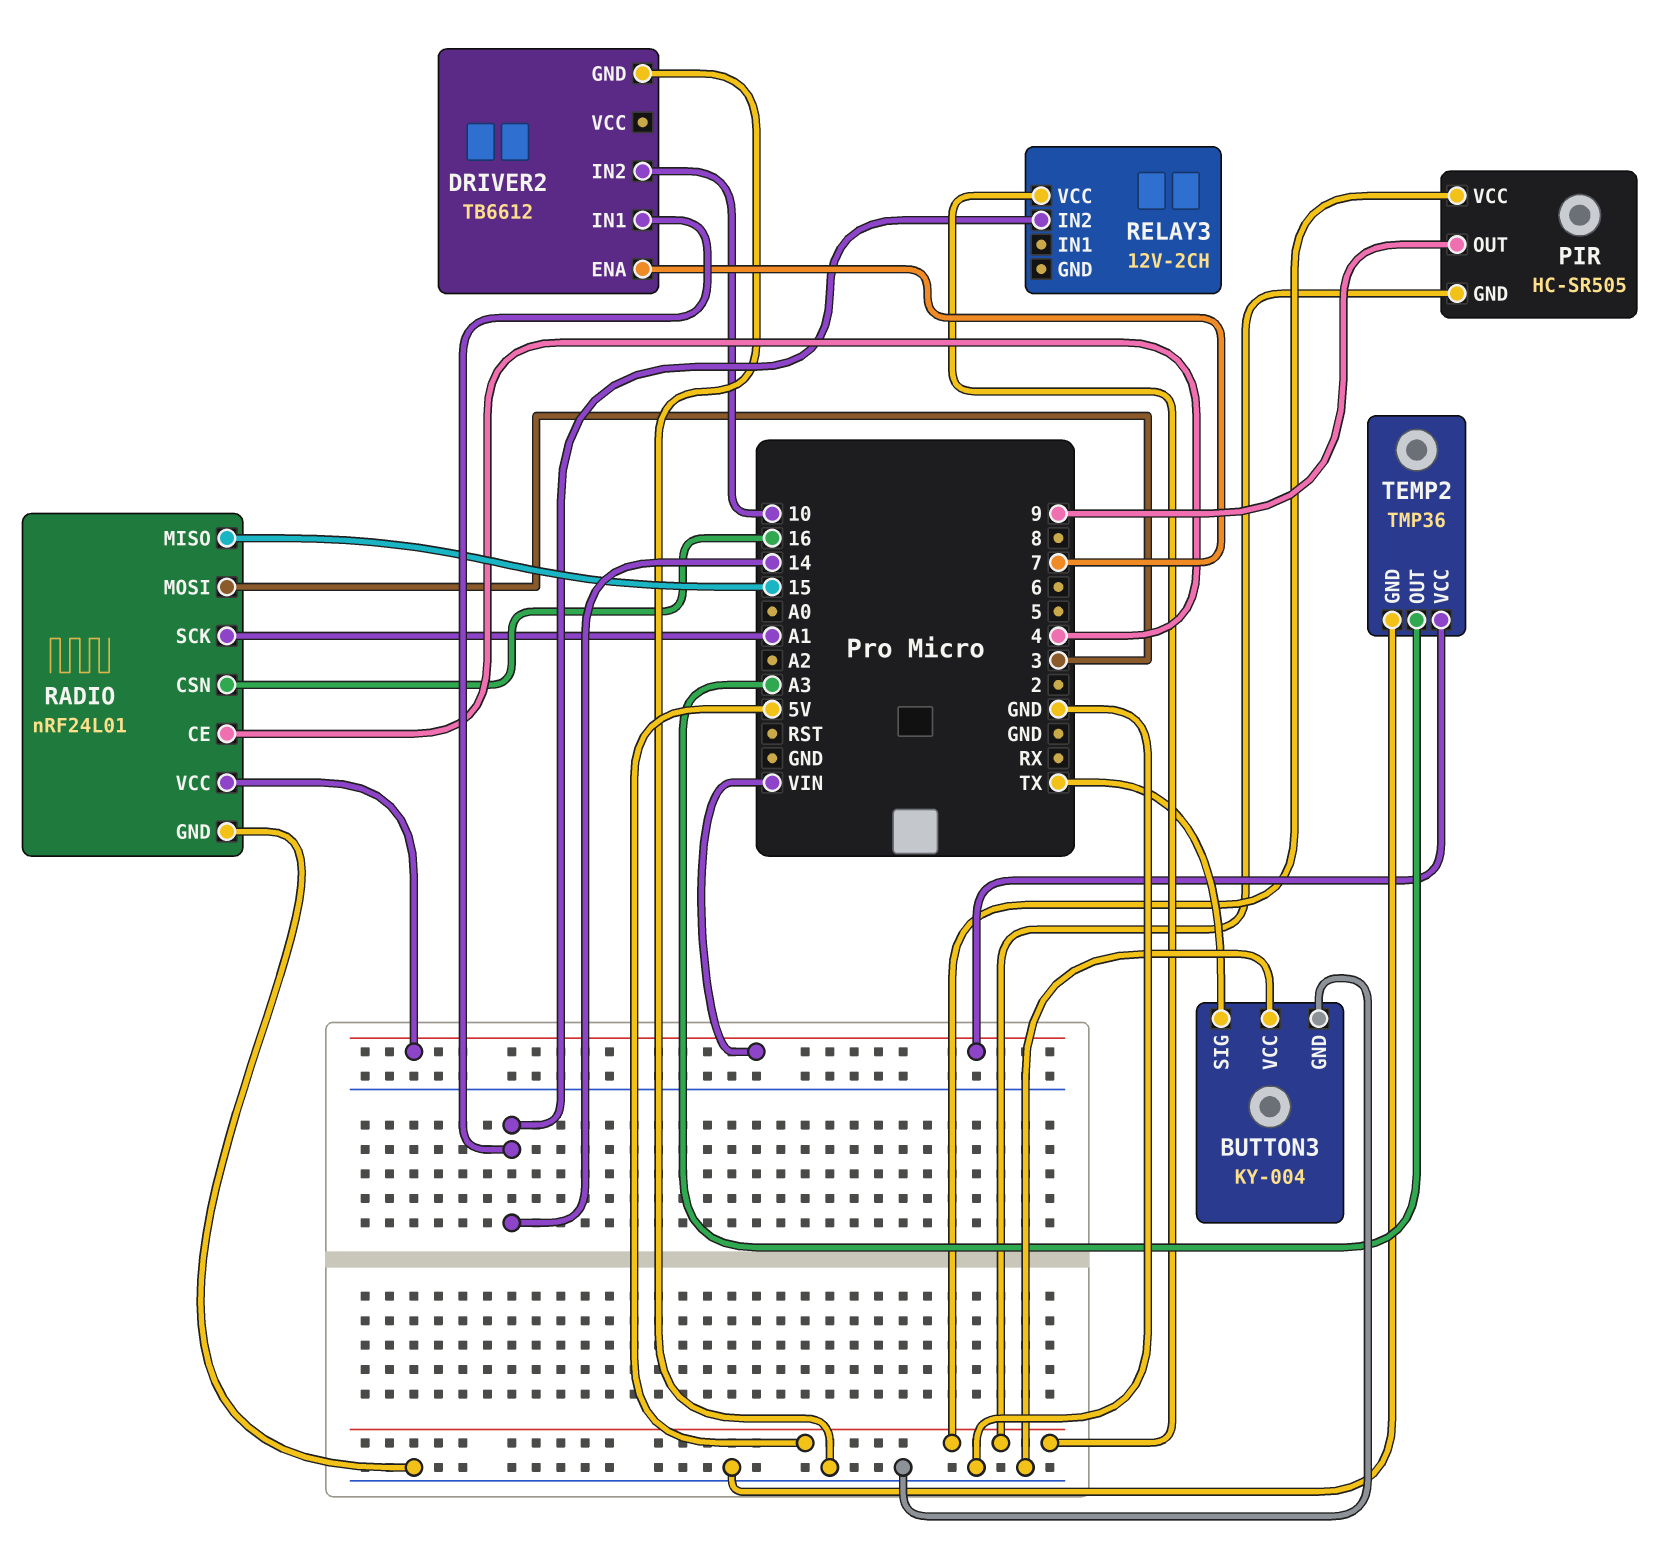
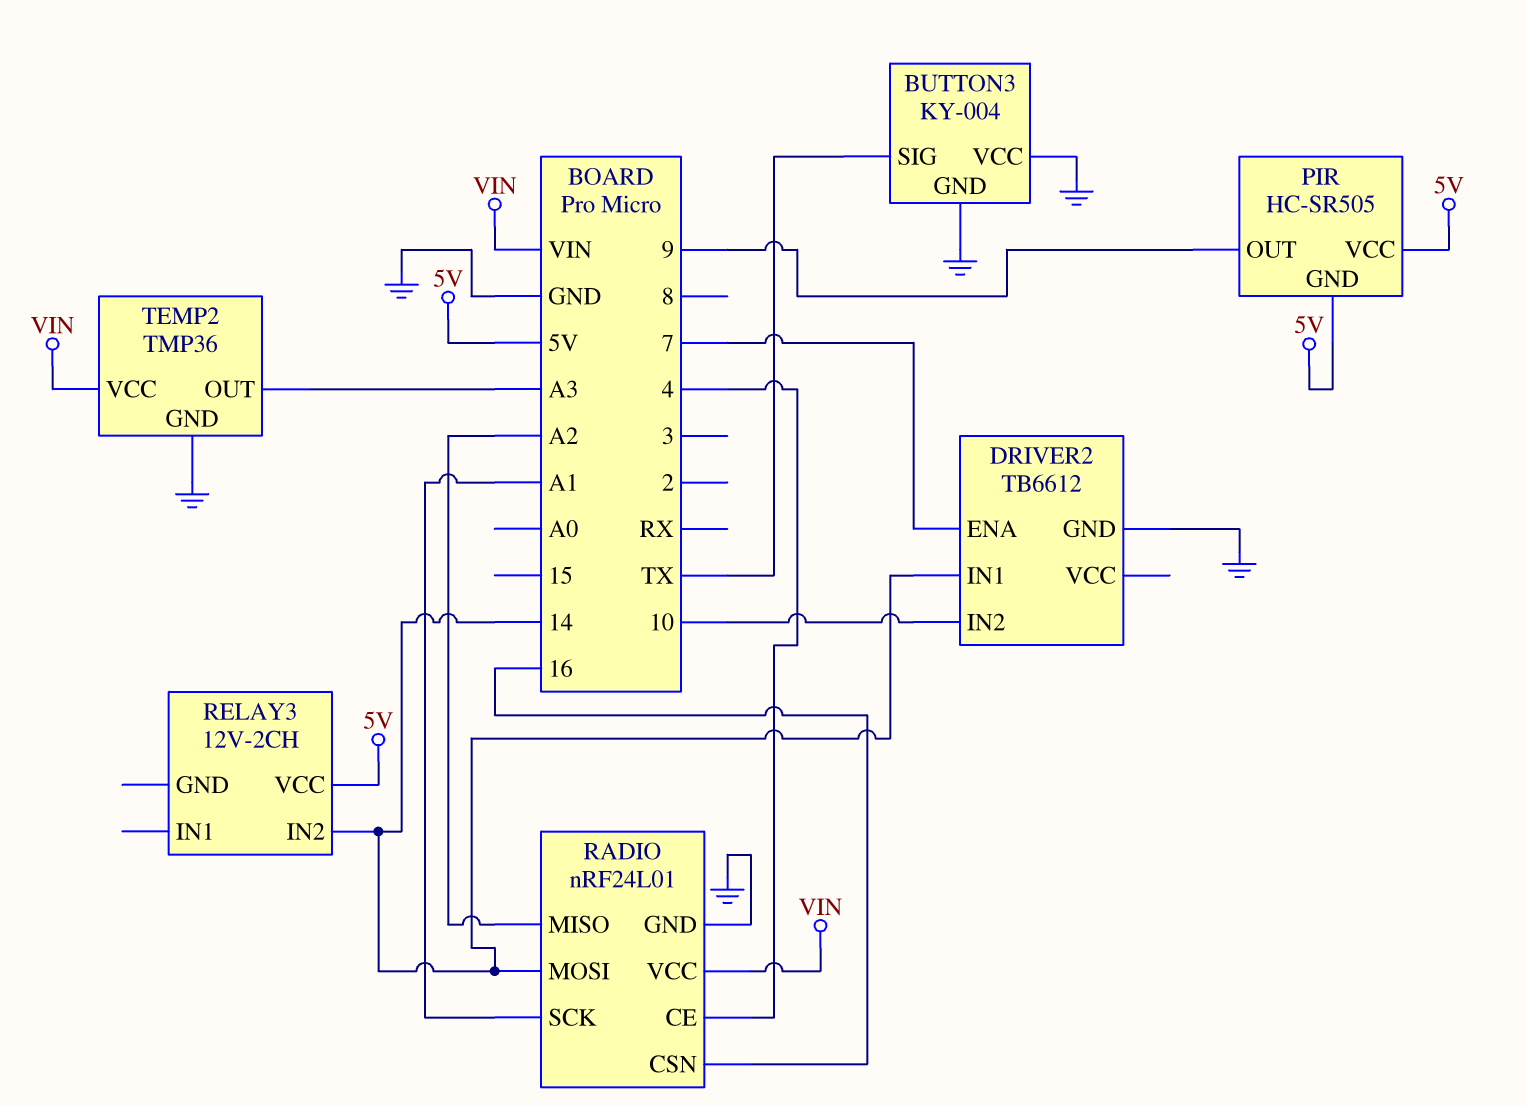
RADIO pin MISO: 15 -> A2
RADIO pin MOSI: 3 -> 14

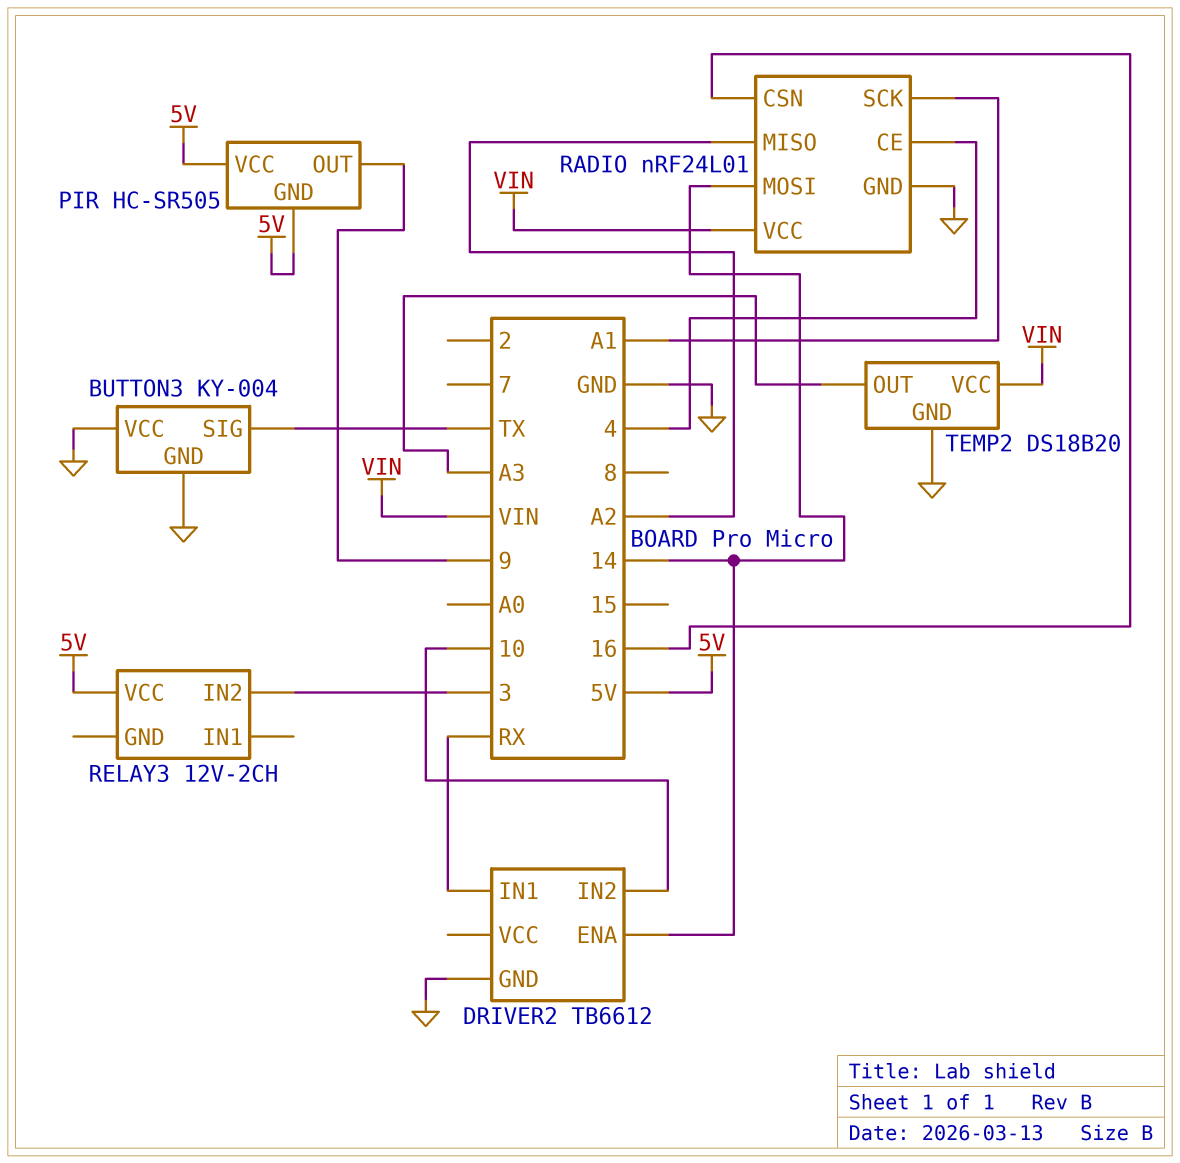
DRIVER2 pin ENA: 7 -> 14
DRIVER2 pin IN1: 14 -> RX
RELAY3 pin IN2: 14 -> 3
TEMP2: TMP36 -> DS18B20

